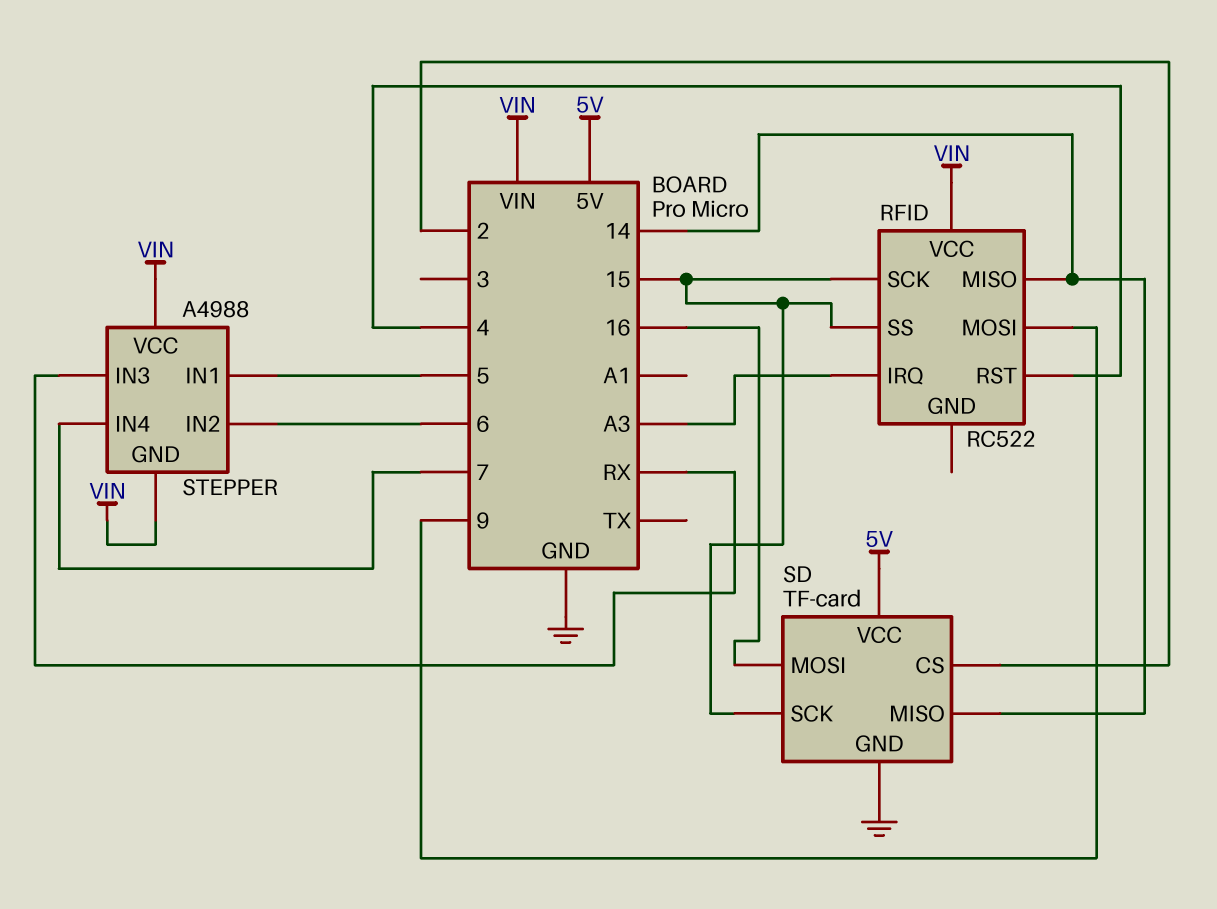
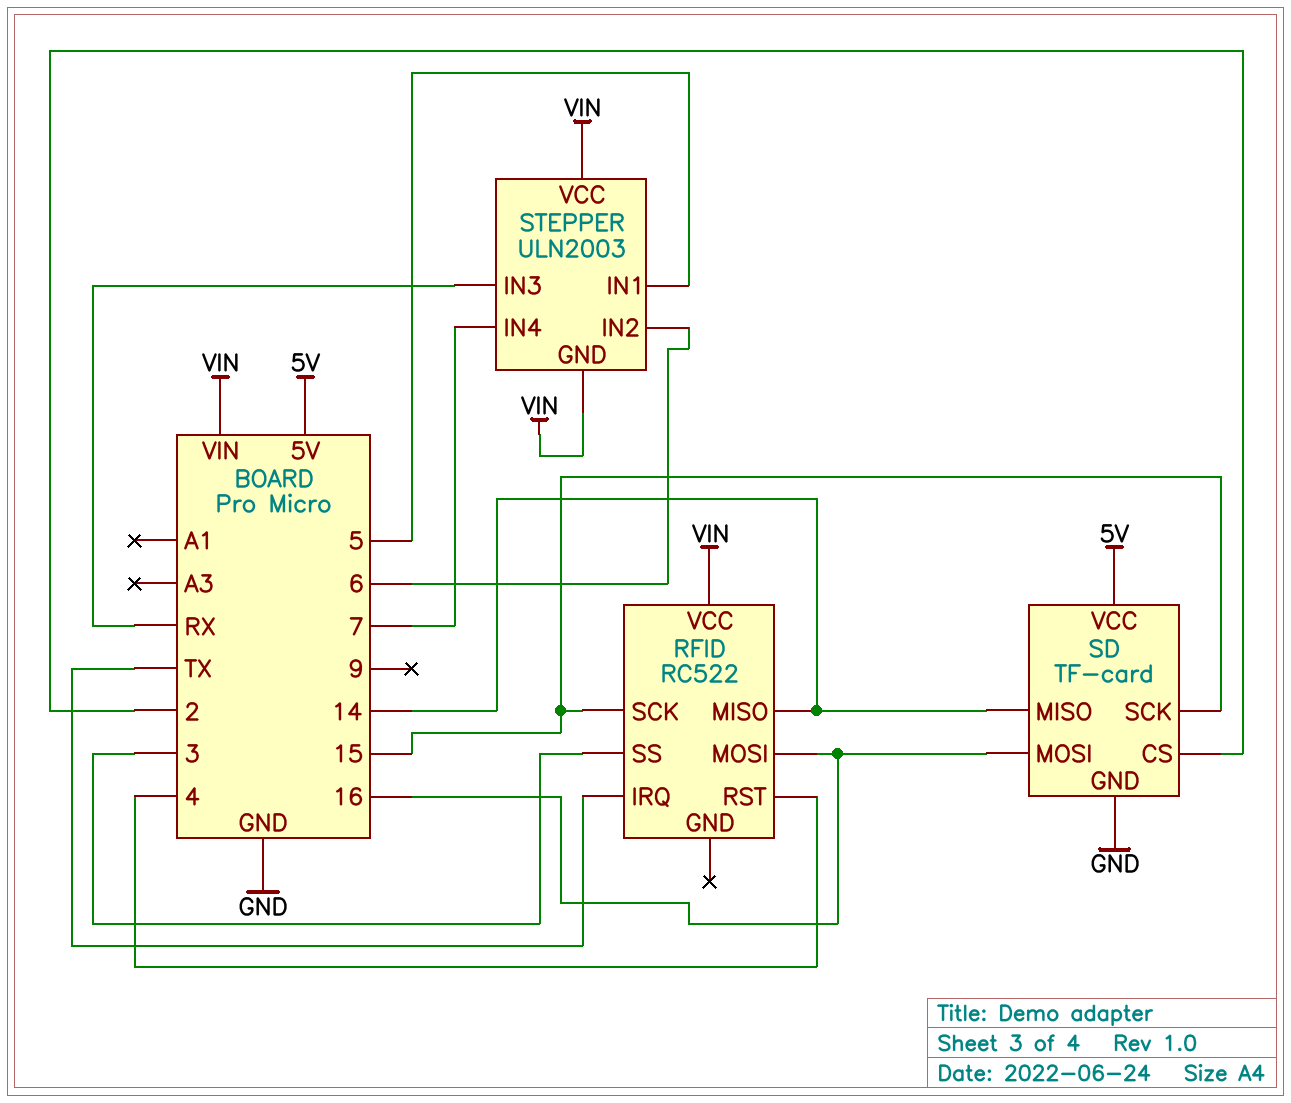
RFID pin IRQ: A3 -> TX
RFID pin MOSI: 9 -> 16
RFID pin SS: 15 -> 3
STEPPER: A4988 -> ULN2003

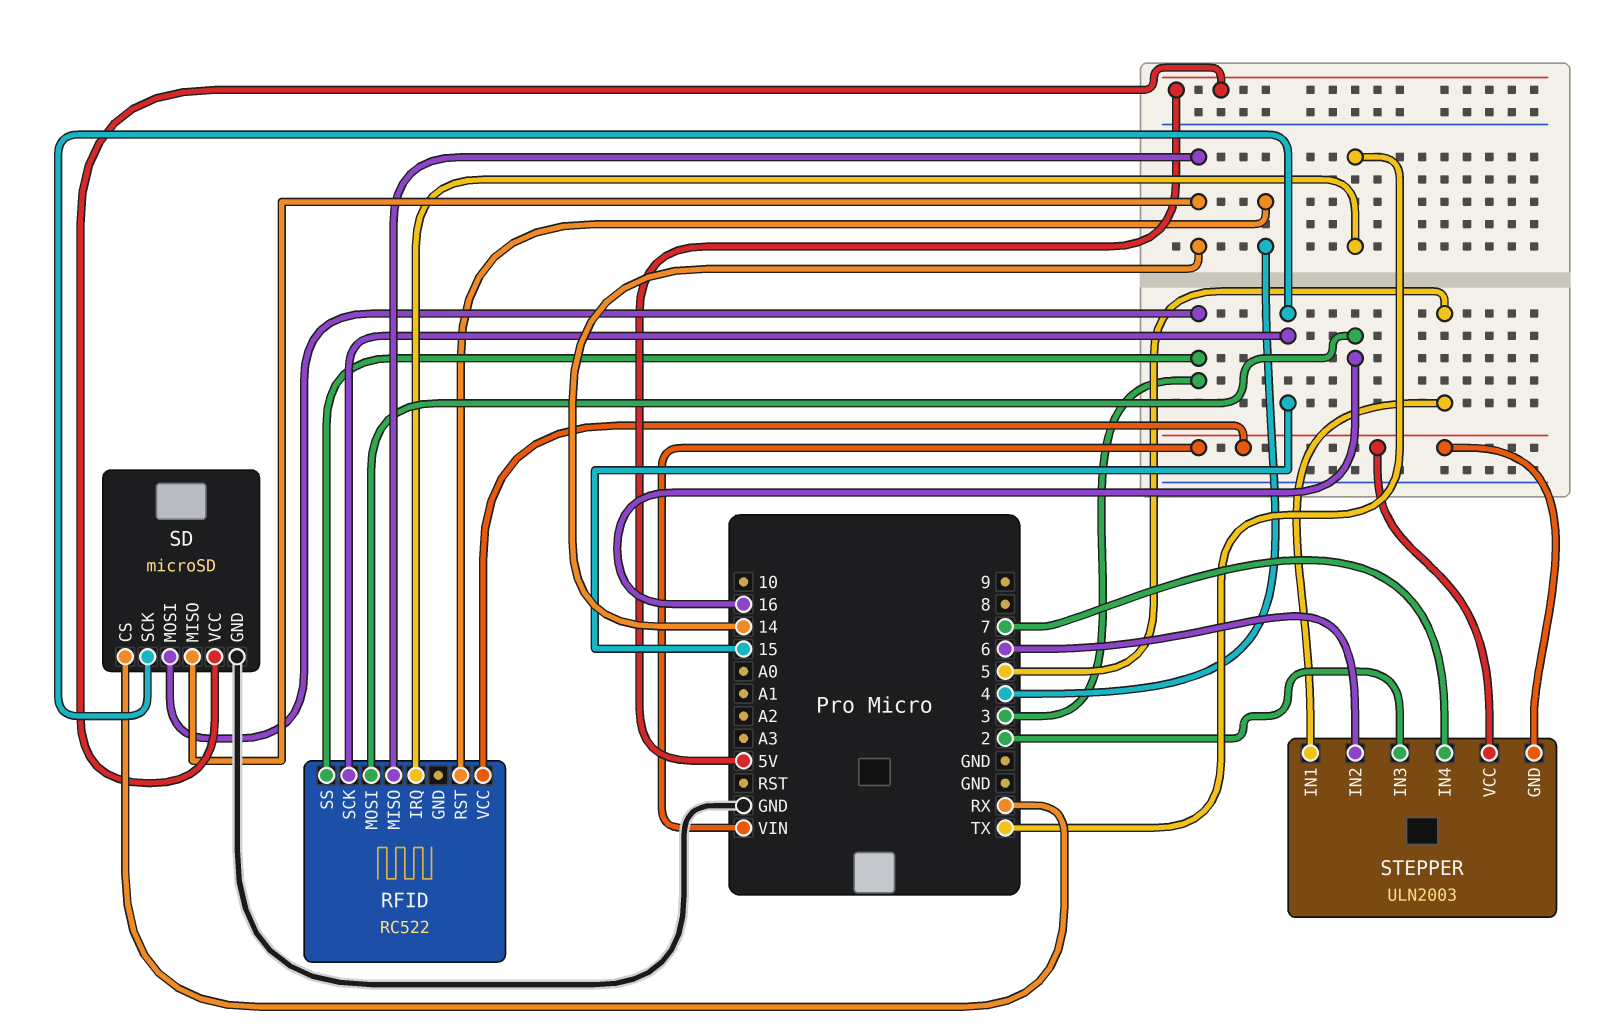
SD: TF-card -> microSD
SD pin CS: 2 -> RX
SD pin MOSI: 16 -> 3
STEPPER pin IN3: RX -> 2

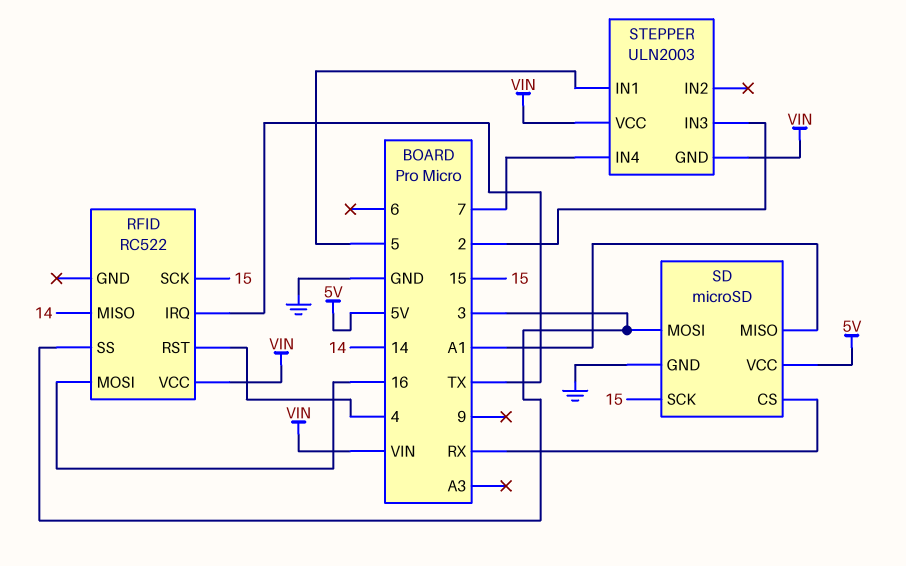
SD pin MISO: 14 -> A1
STEPPER pin IN2: 6 -> none

